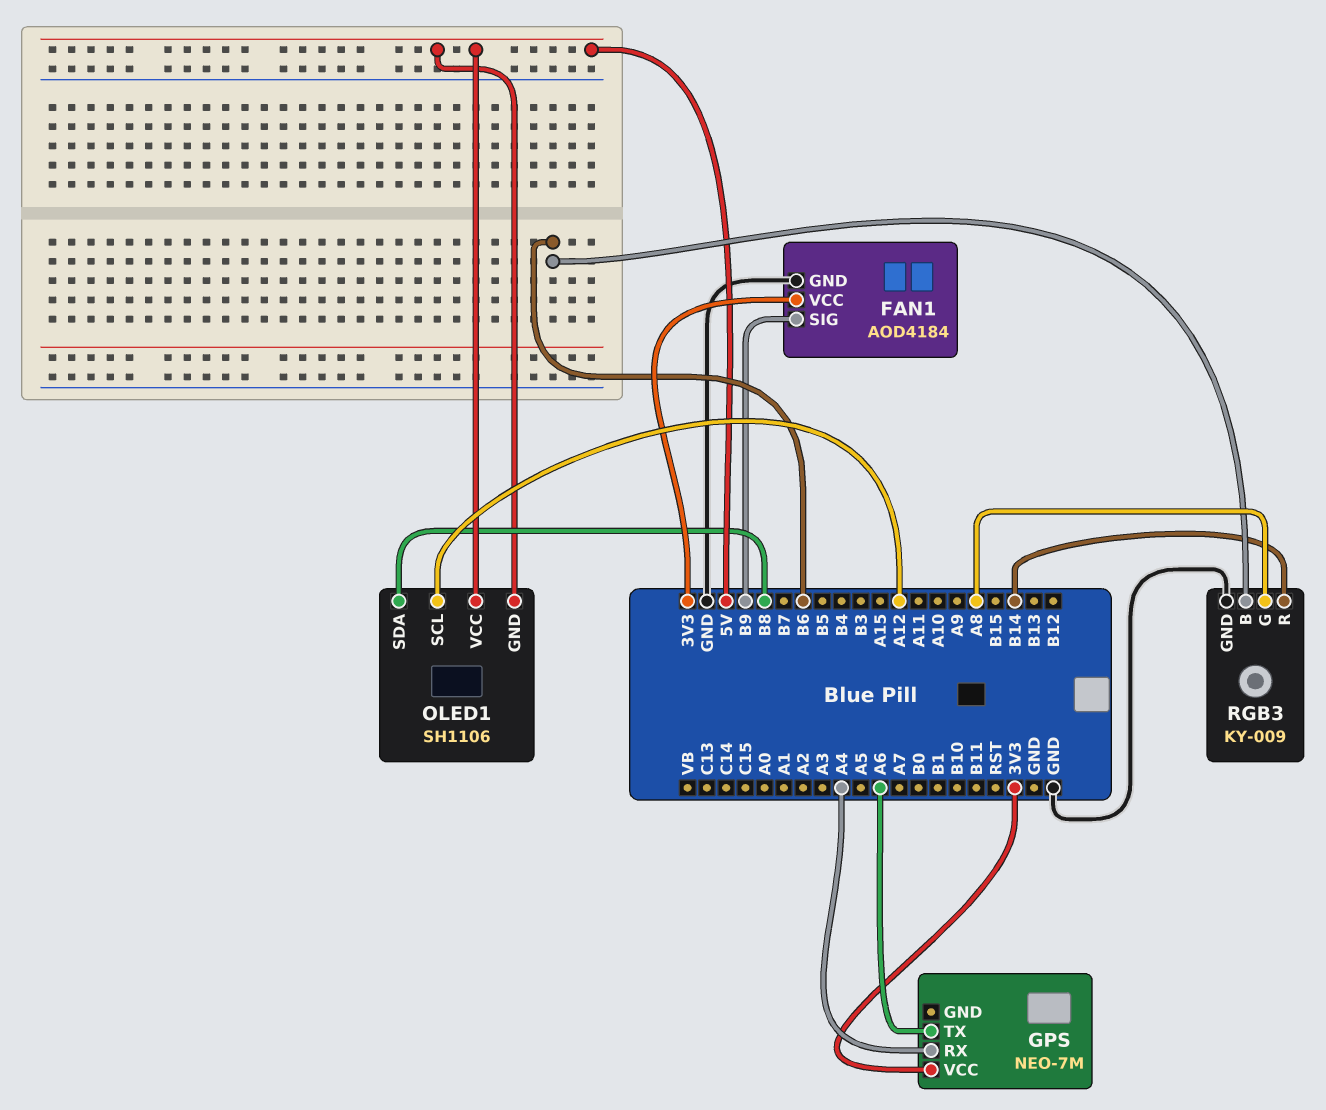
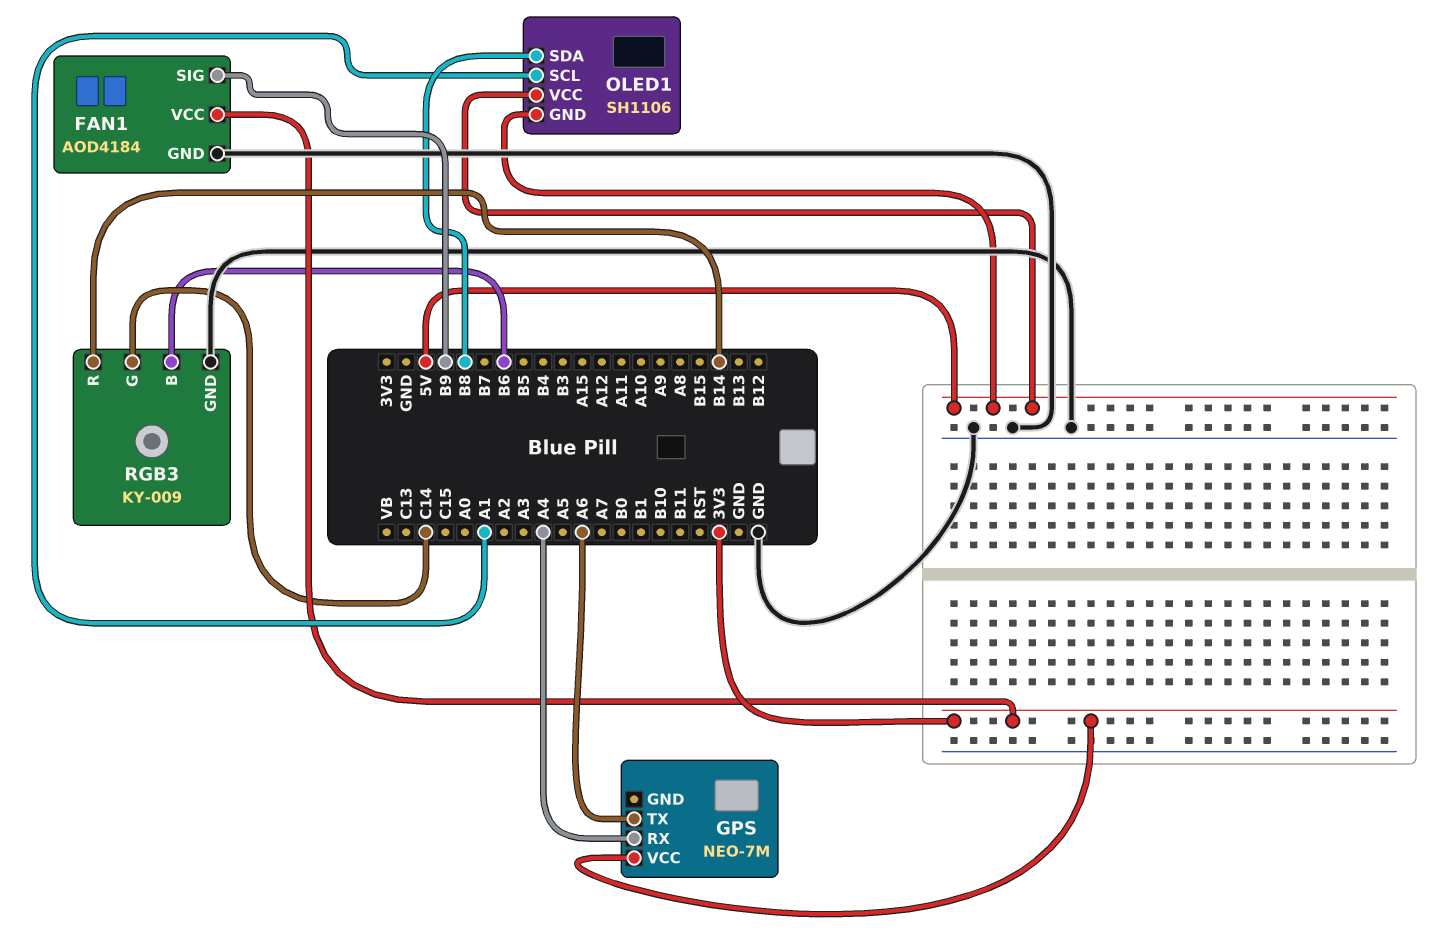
OLED1 pin SCL: A12 -> A1
RGB3 pin G: A8 -> C14

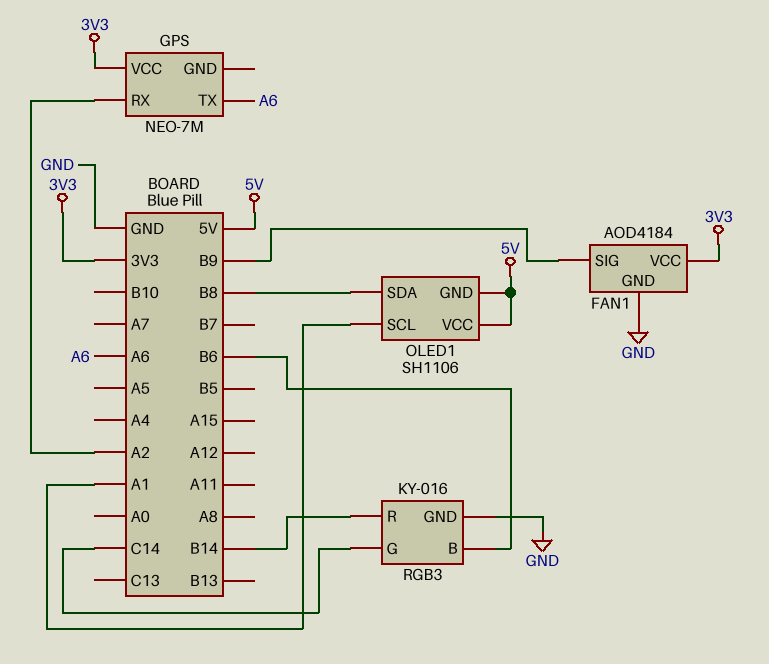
GPS pin RX: A4 -> A2
RGB3: KY-009 -> KY-016

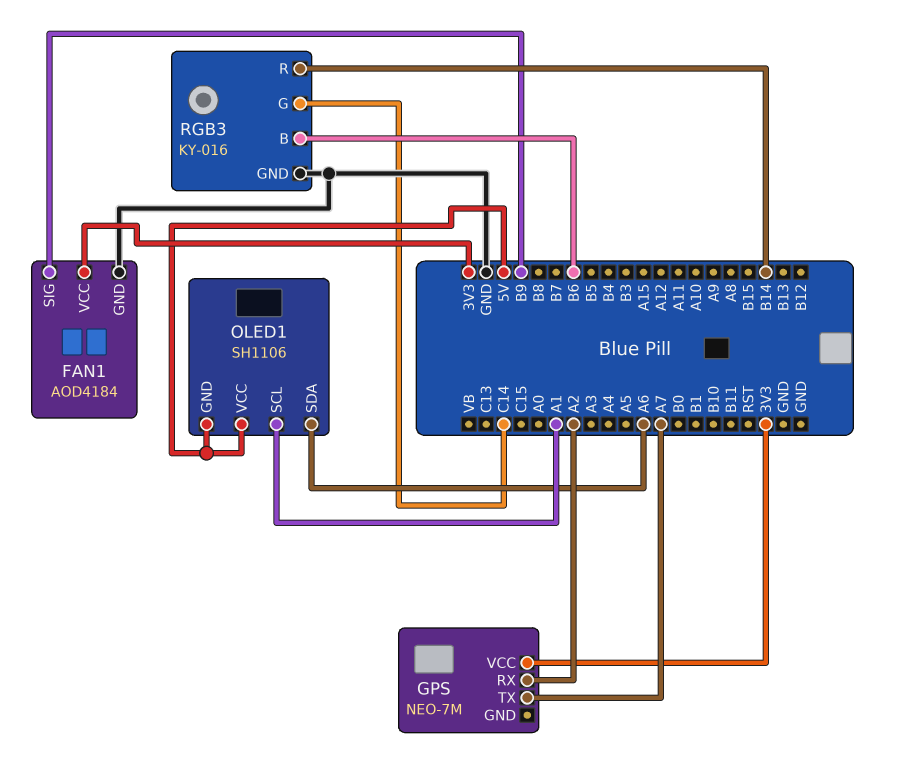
GPS pin TX: A6 -> A7
OLED1 pin SDA: B8 -> A6

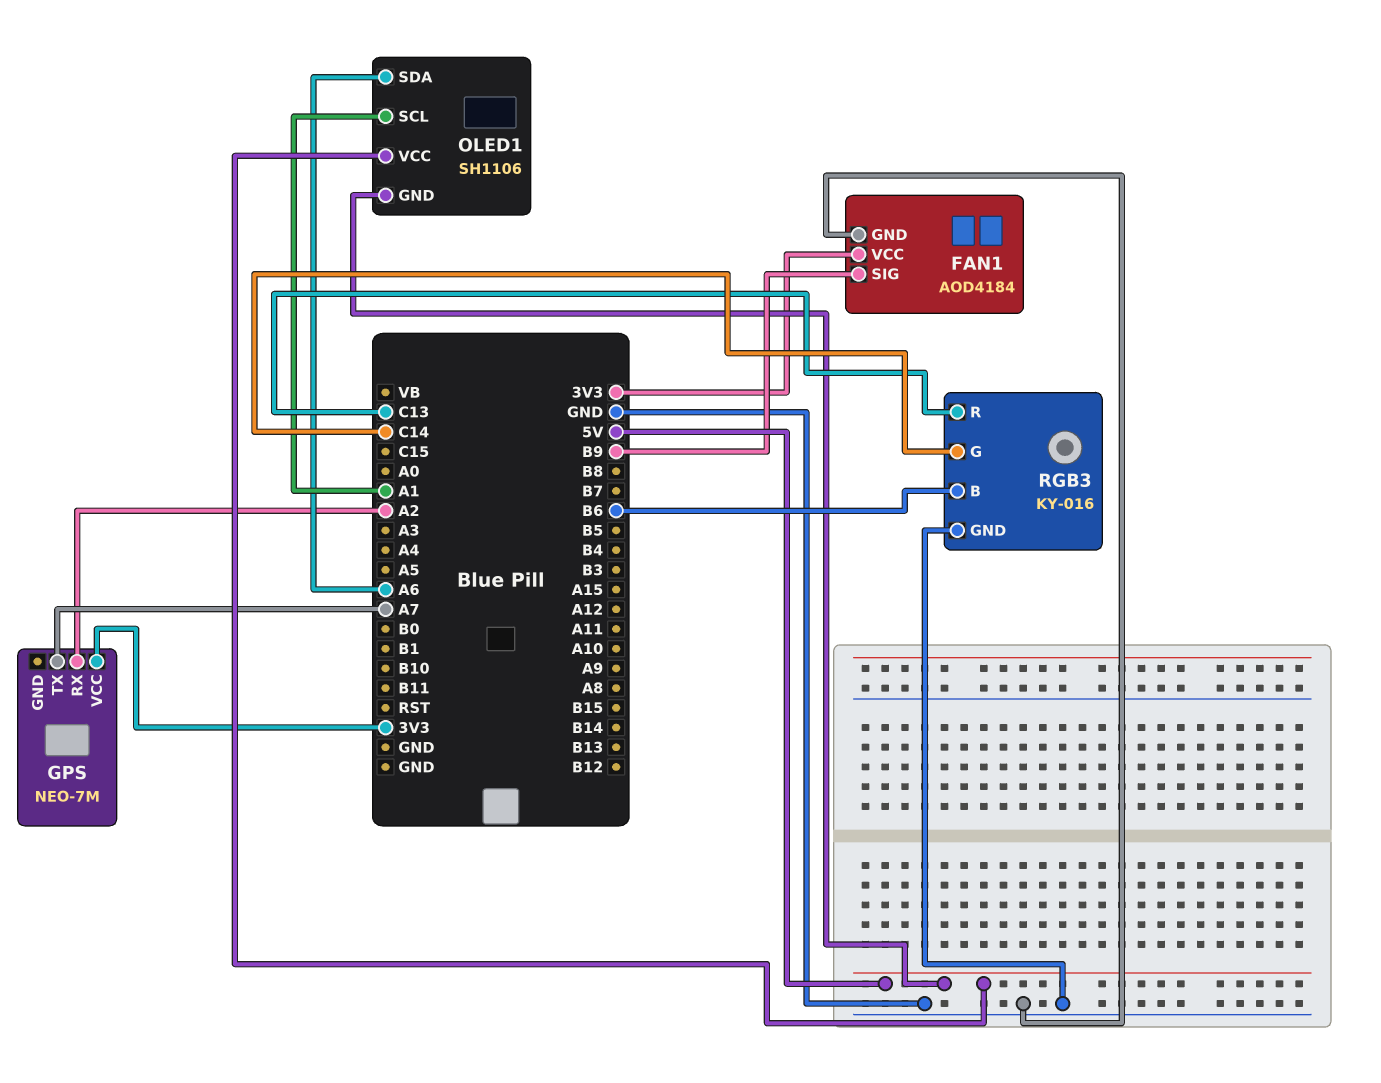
RGB3 pin R: B14 -> C13

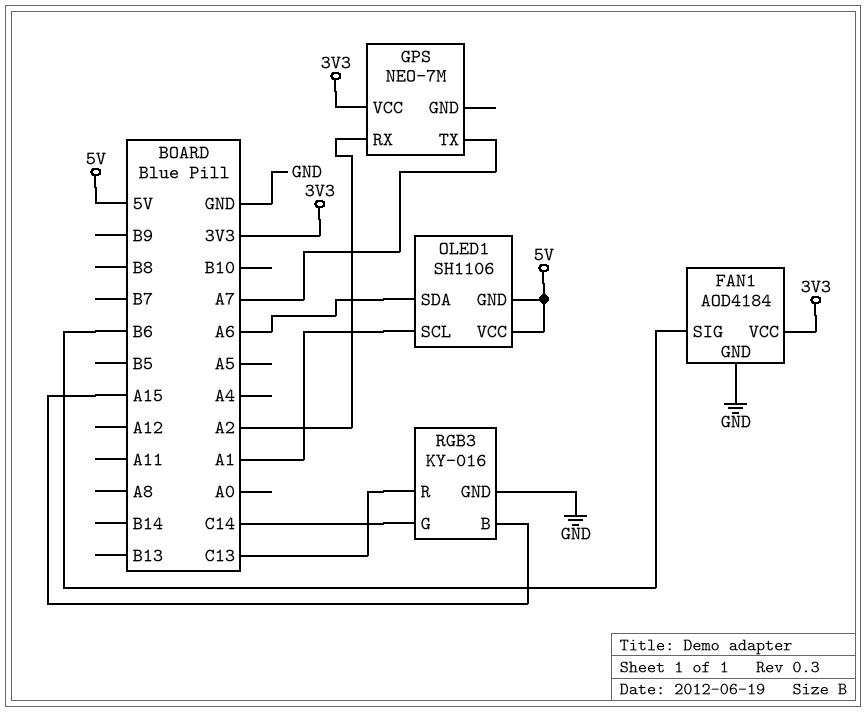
FAN1 pin SIG: B9 -> B6
RGB3 pin B: B6 -> A15

